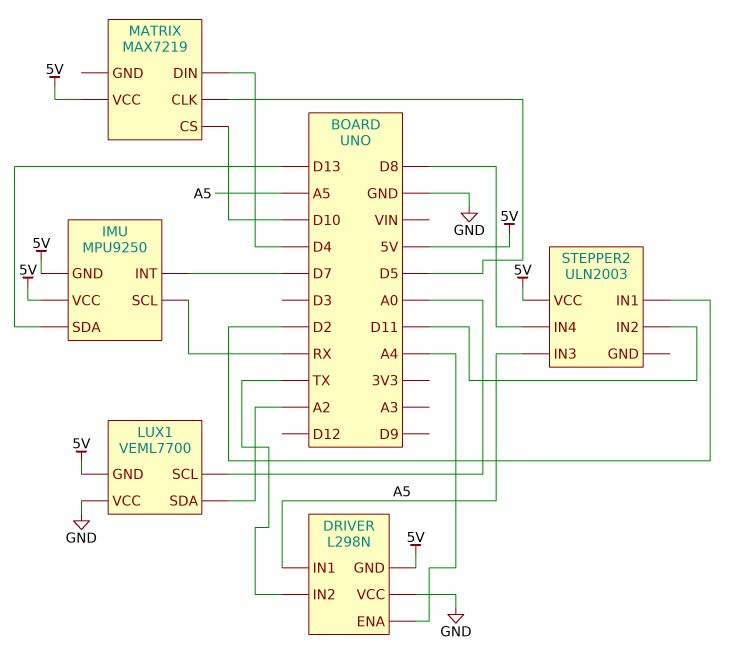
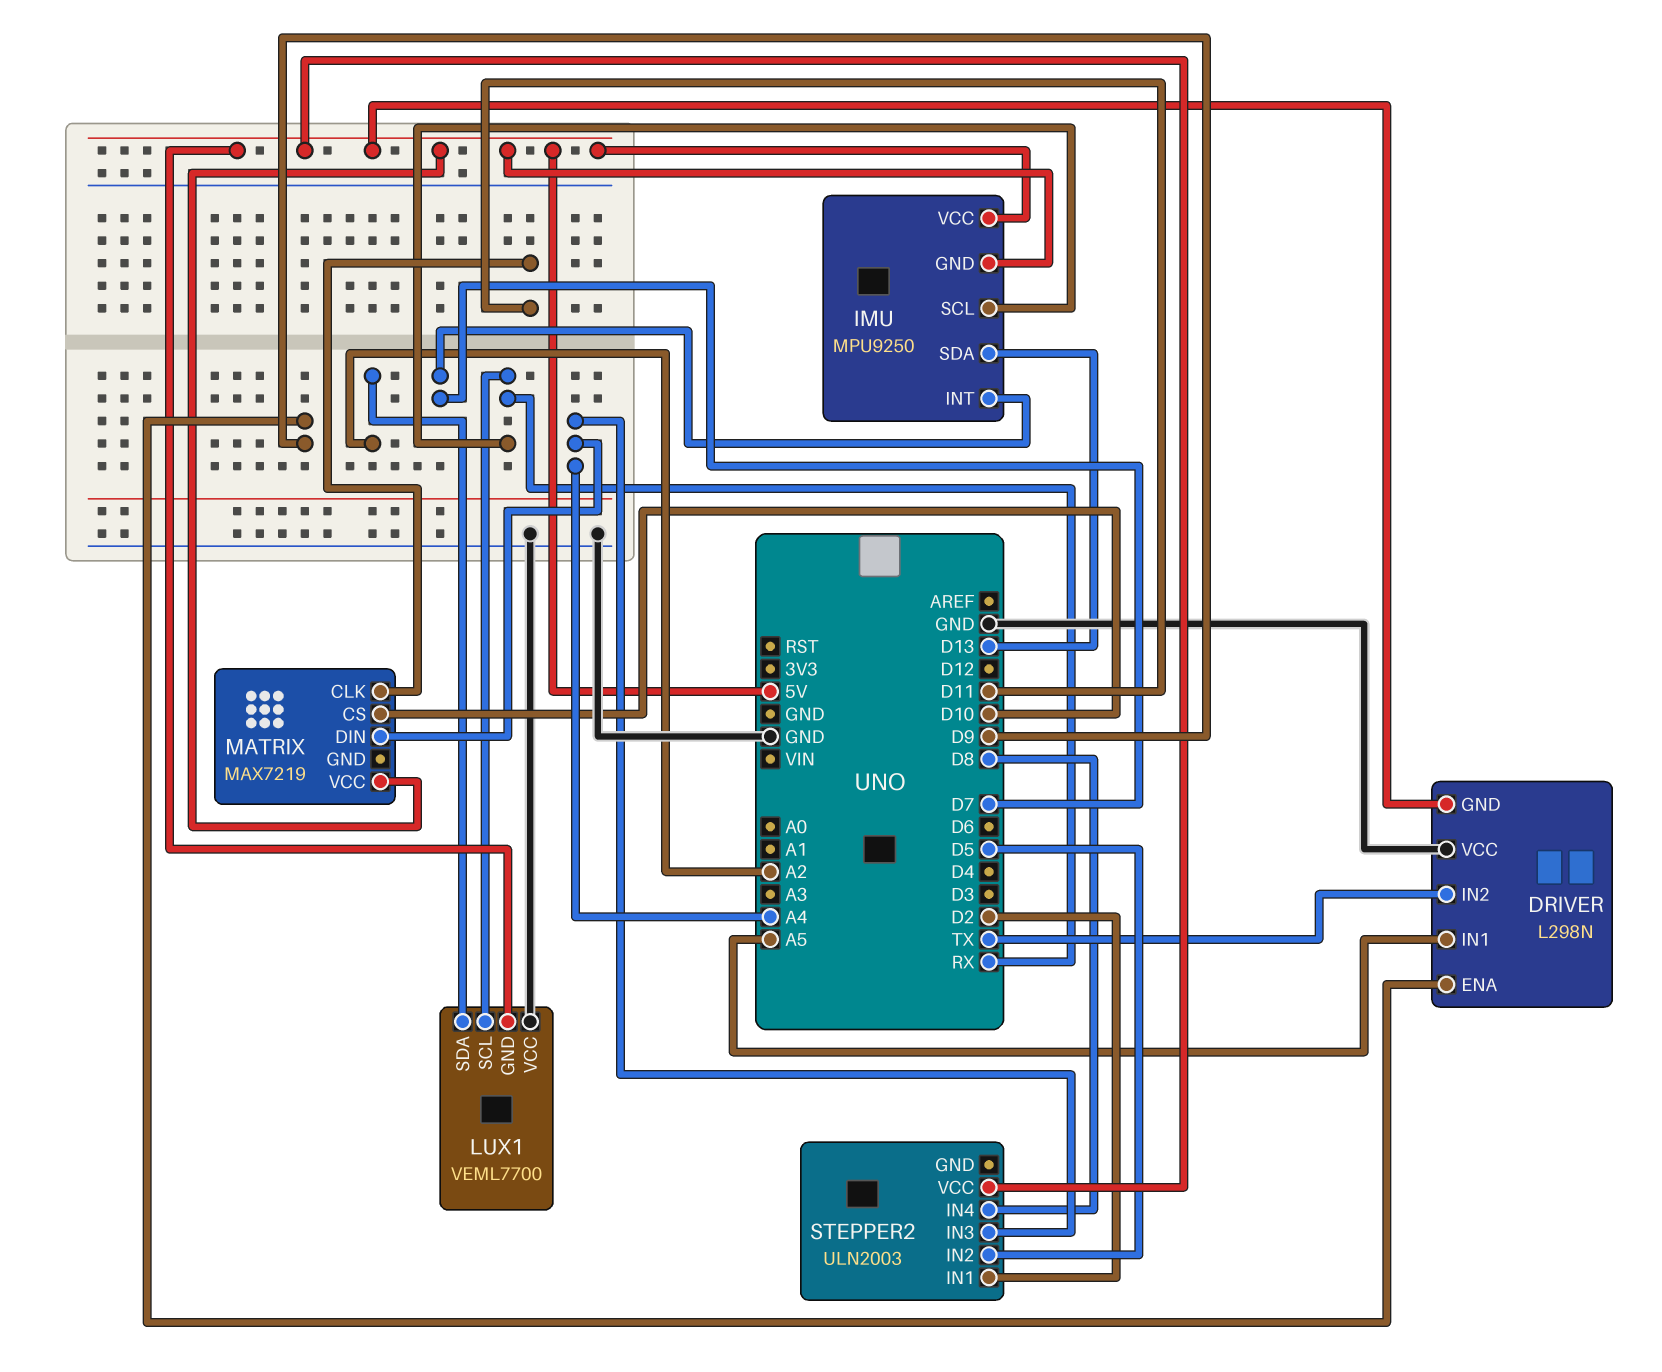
DRIVER pin ENA: A4 -> D9
LUX1 pin SCL: A0 -> RX
MATRIX pin CLK: D5 -> D11
MATRIX pin DIN: D4 -> A4
STEPPER2 pin IN2: D11 -> D5
STEPPER2 pin IN3: A5 -> A4

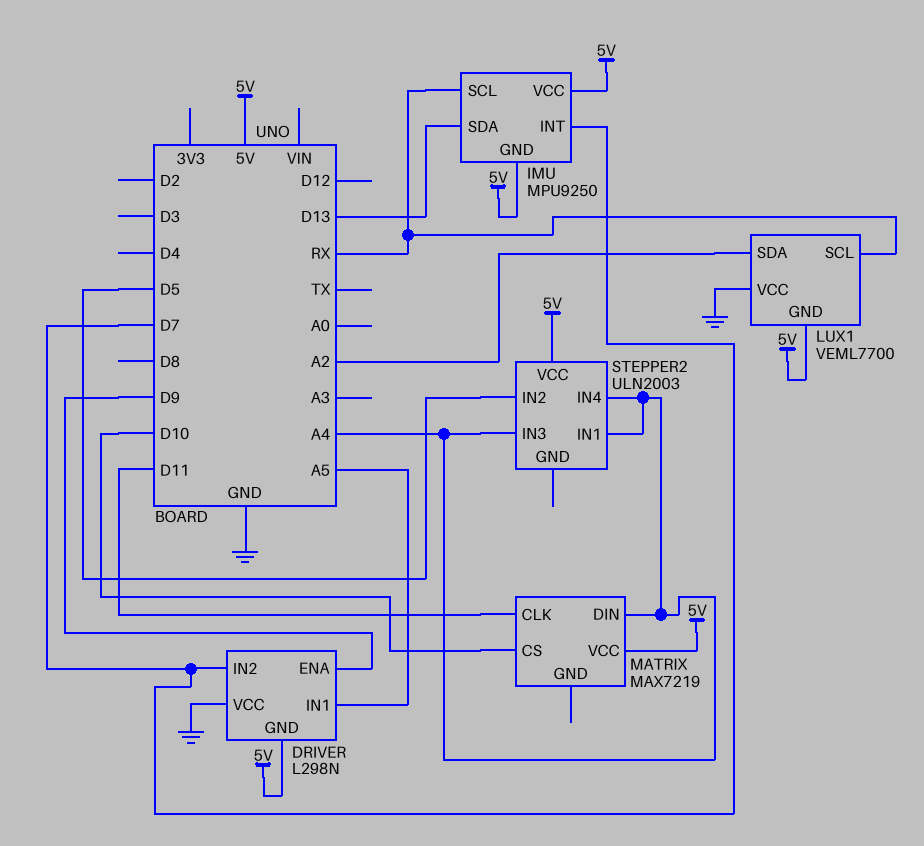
DRIVER pin IN2: TX -> D7
STEPPER2 pin IN1: D2 -> A4
STEPPER2 pin IN4: D8 -> A4

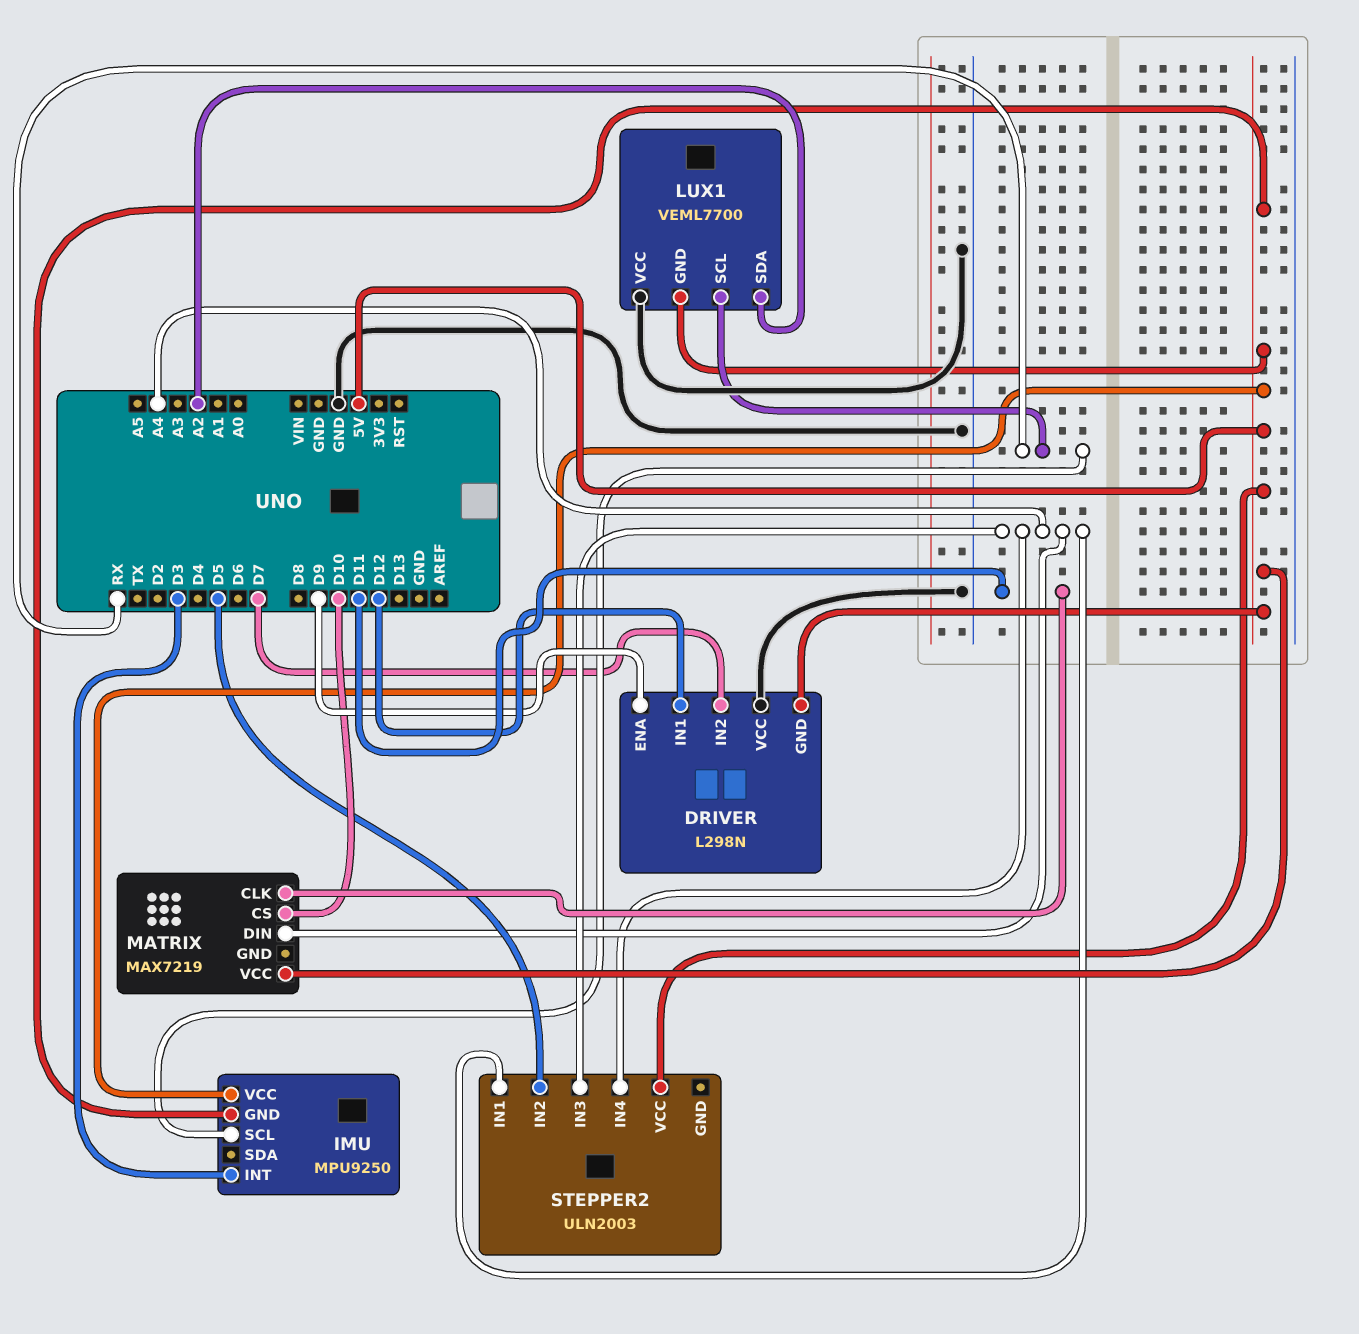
DRIVER pin IN1: A5 -> D12
IMU pin INT: D7 -> D3
IMU pin SDA: D13 -> none

